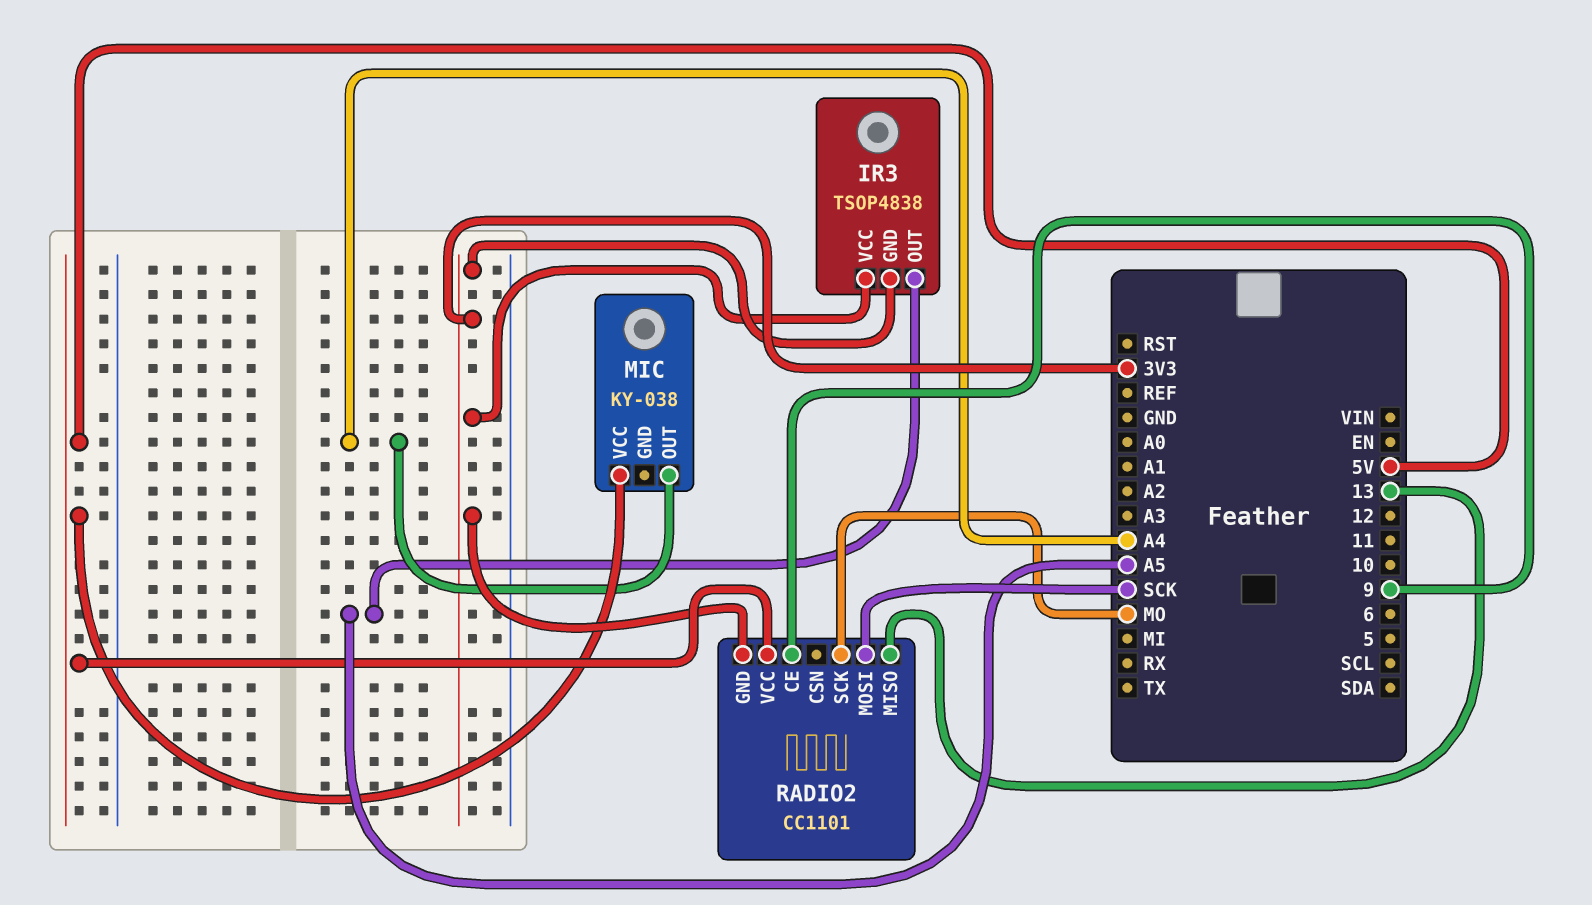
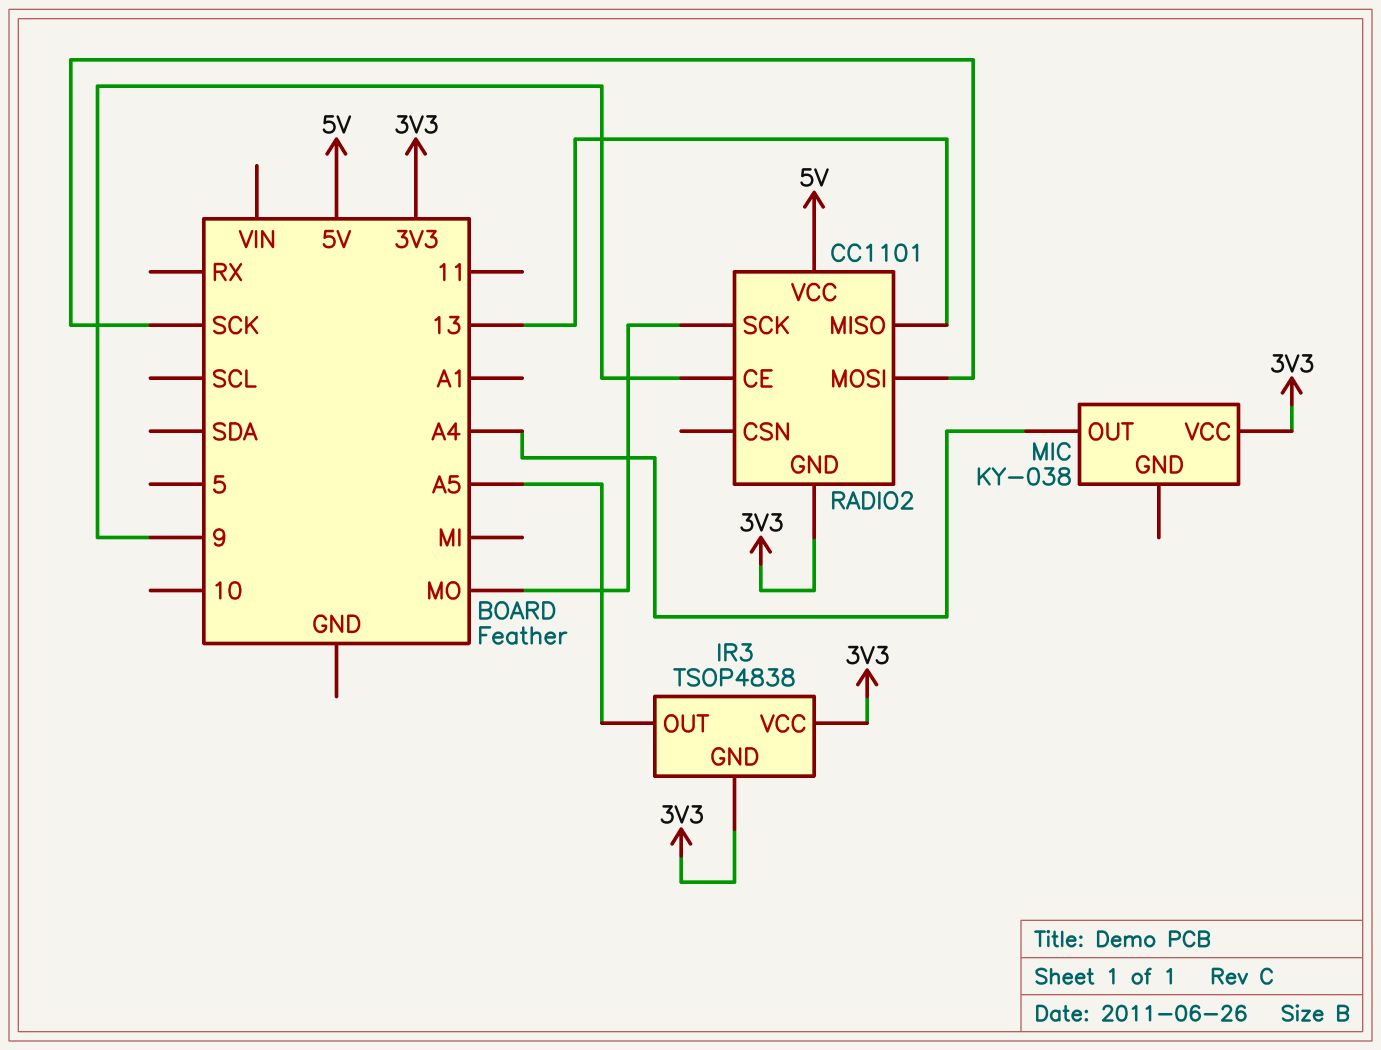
MIC pin VCC: 5V -> 3V3

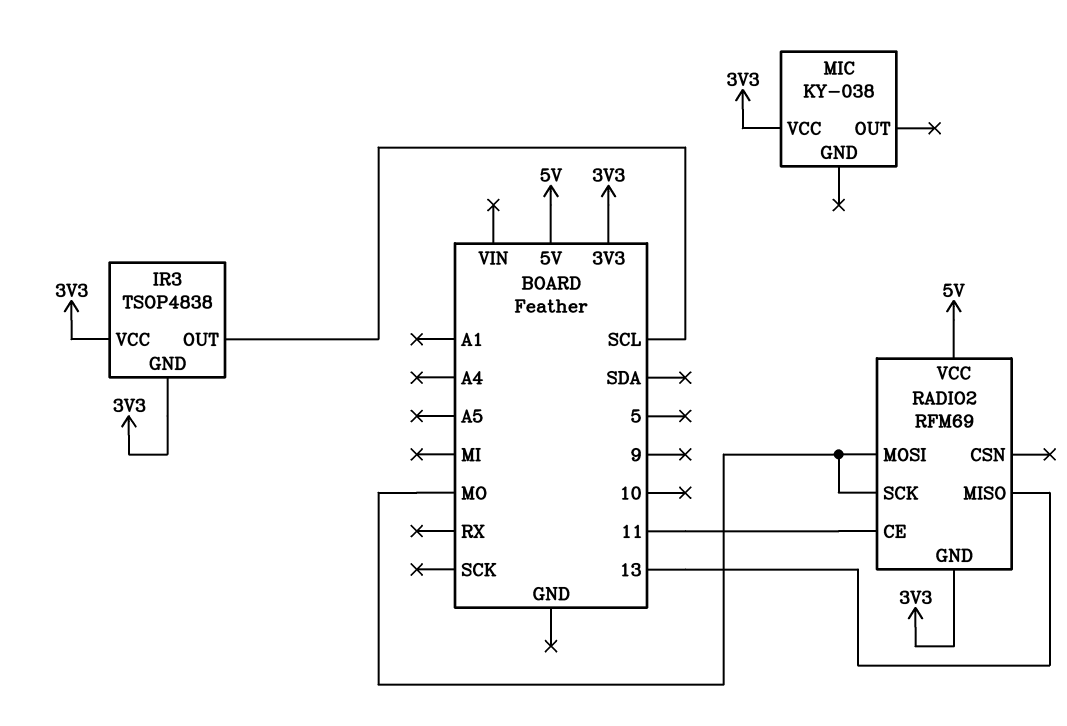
IR3 pin OUT: A5 -> SCL
MIC pin OUT: A4 -> none
RADIO2: CC1101 -> RFM69
RADIO2 pin CE: 9 -> 11
RADIO2 pin MOSI: SCK -> MO

